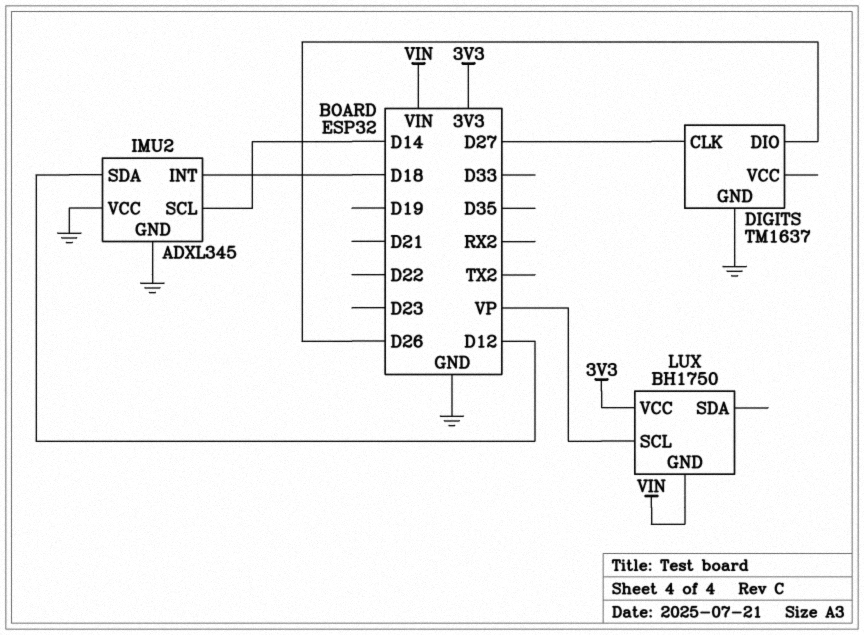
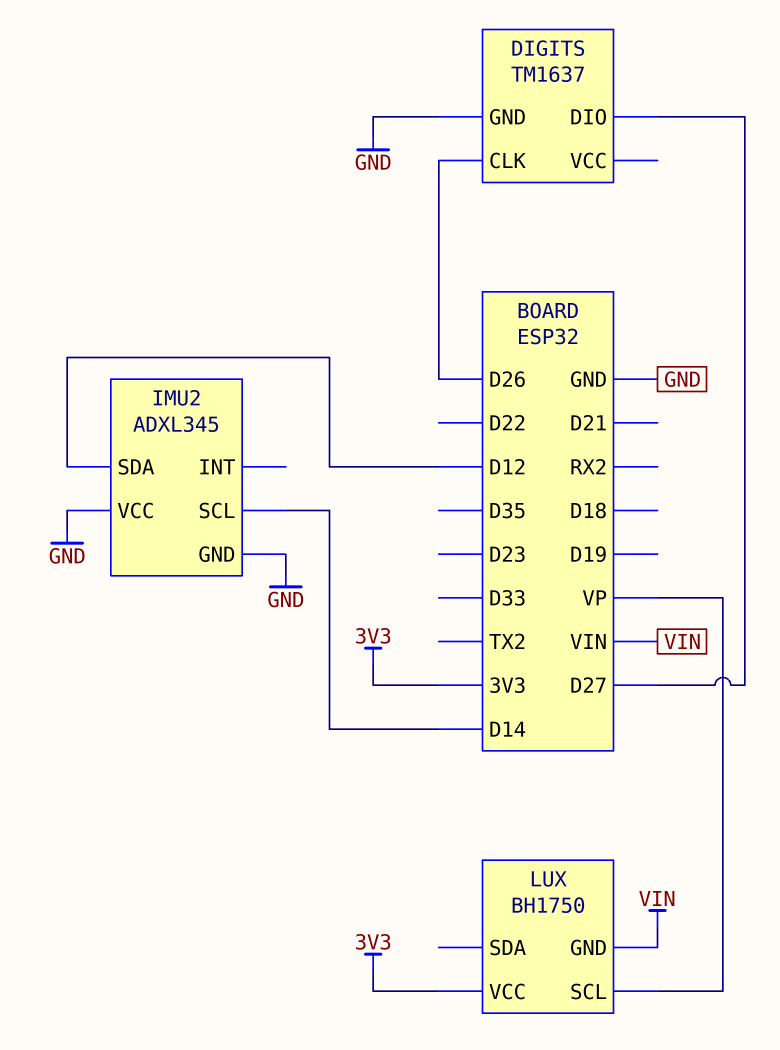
DIGITS pin CLK: D27 -> D26
DIGITS pin DIO: D26 -> D27
IMU2 pin INT: D18 -> none

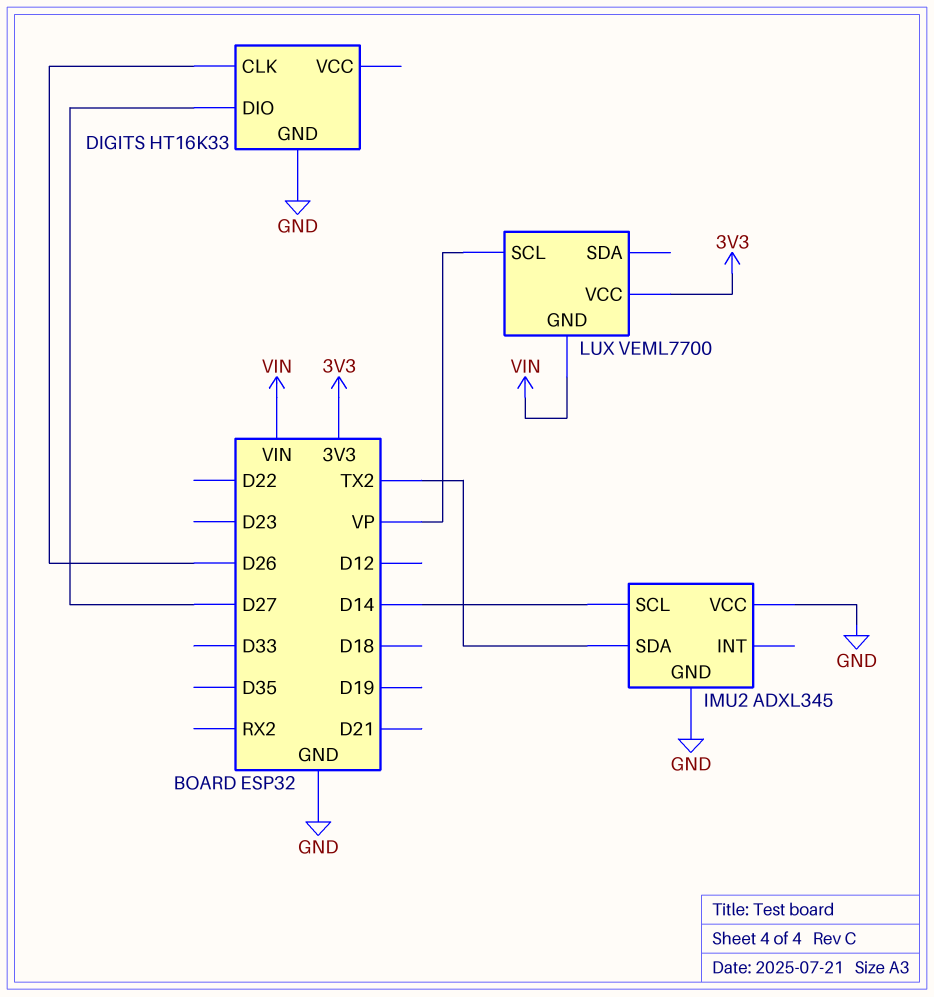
DIGITS: TM1637 -> HT16K33
IMU2 pin SDA: D12 -> TX2
LUX: BH1750 -> VEML7700

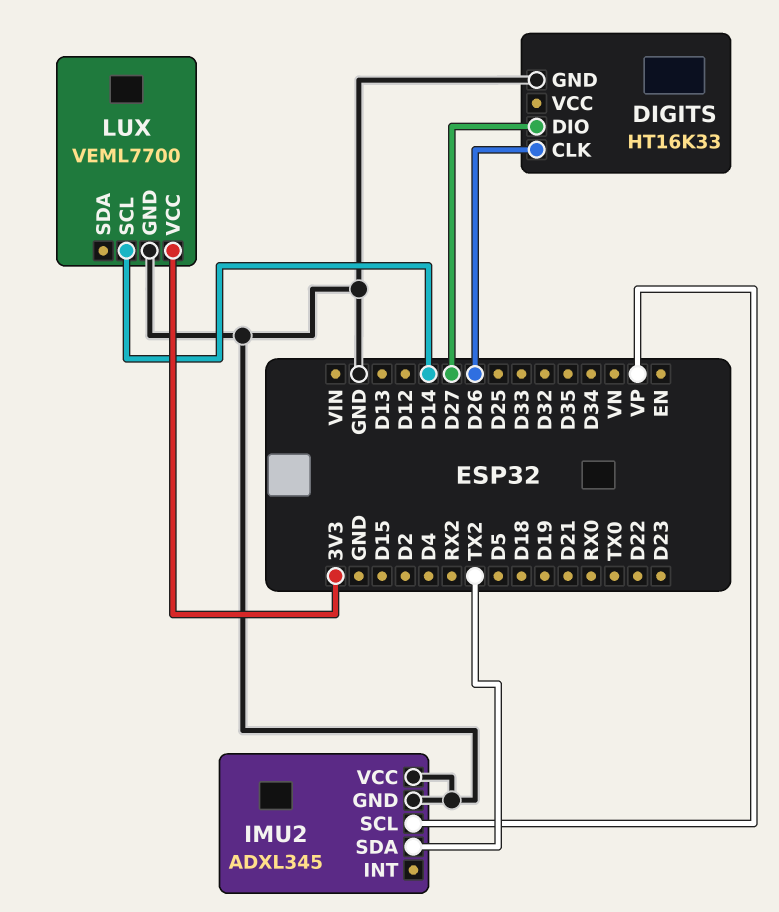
IMU2 pin SCL: D14 -> VP
LUX pin GND: VIN -> GND
LUX pin SCL: VP -> D14

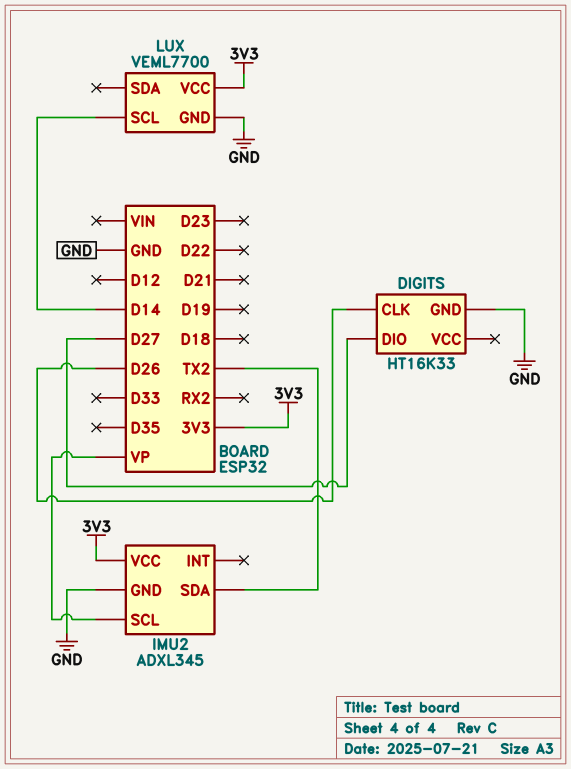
IMU2 pin VCC: GND -> 3V3

